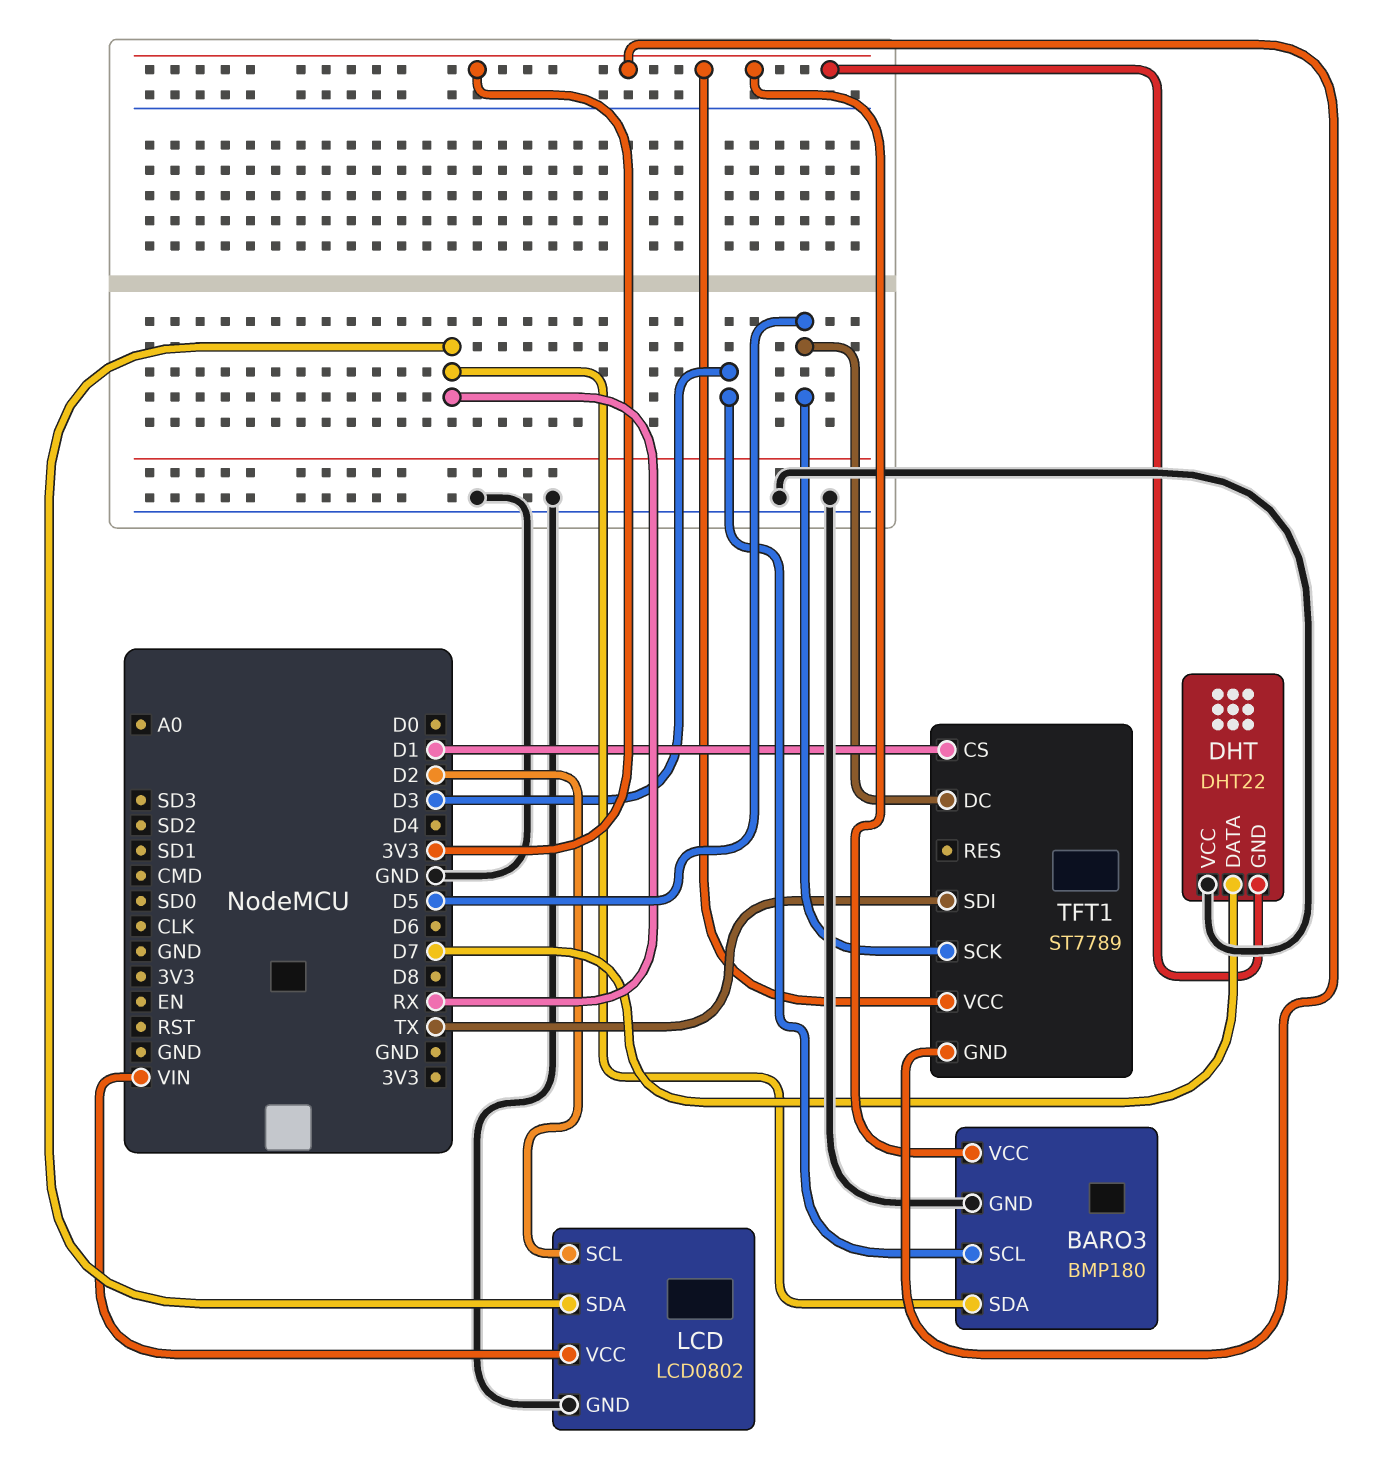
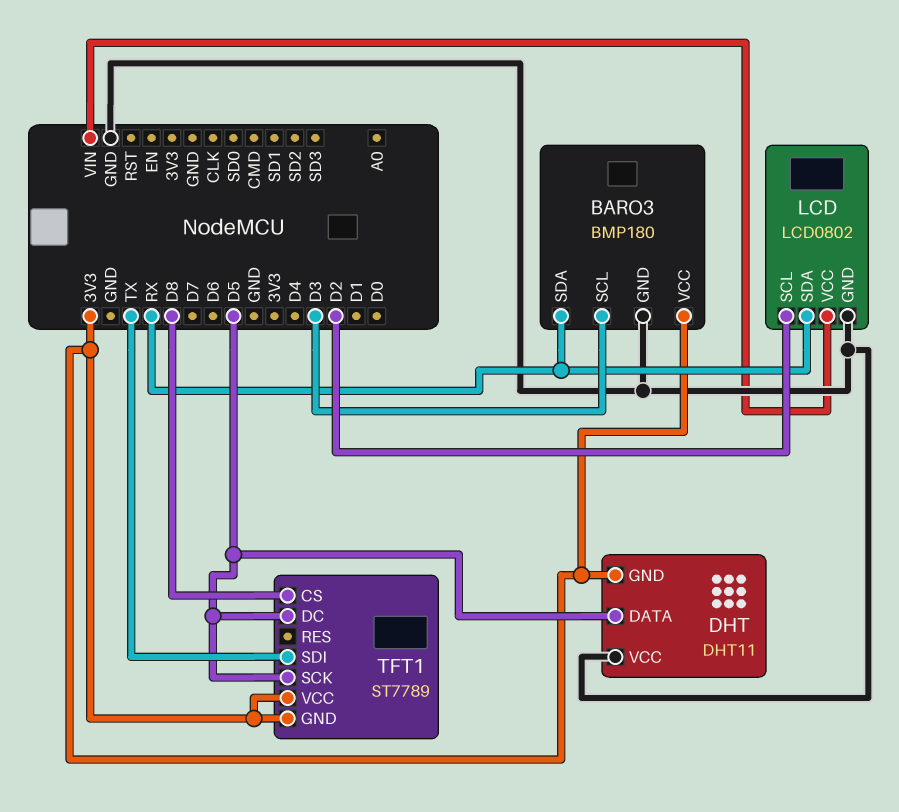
DHT: DHT22 -> DHT11
DHT pin DATA: D7 -> D5
TFT1 pin CS: D1 -> D8

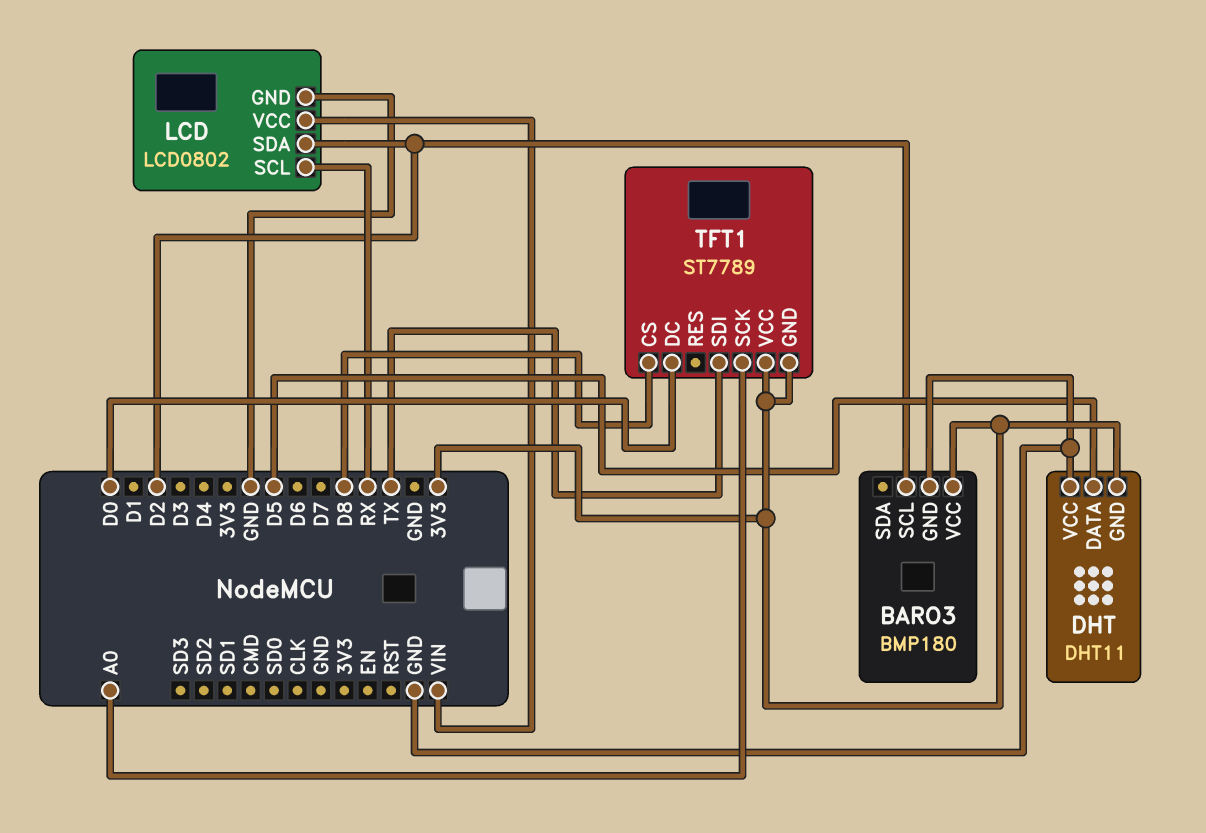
BARO3 pin SCL: D3 -> D2
BARO3 pin SDA: RX -> none
LCD pin SCL: D2 -> RX
LCD pin SDA: RX -> D2
TFT1 pin DC: D5 -> D0
TFT1 pin SCK: D5 -> A0

